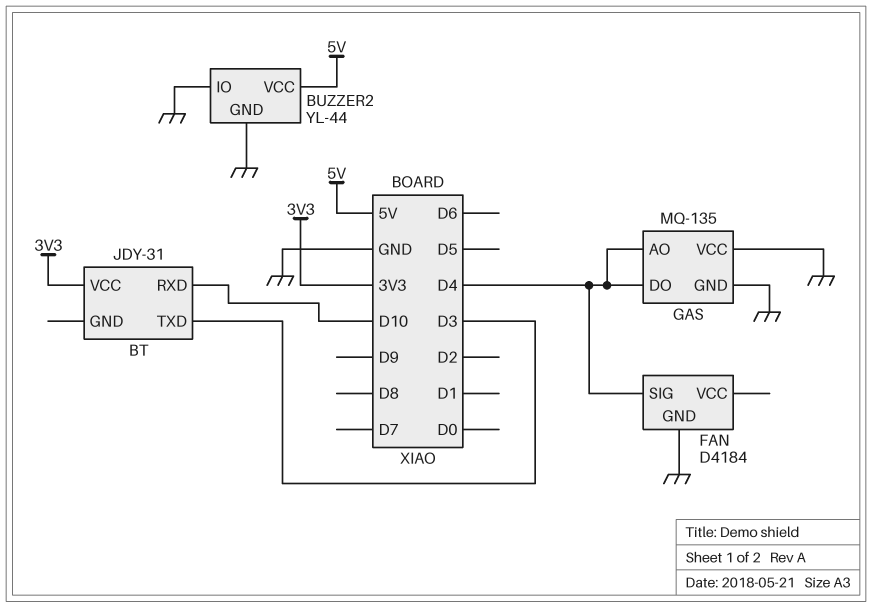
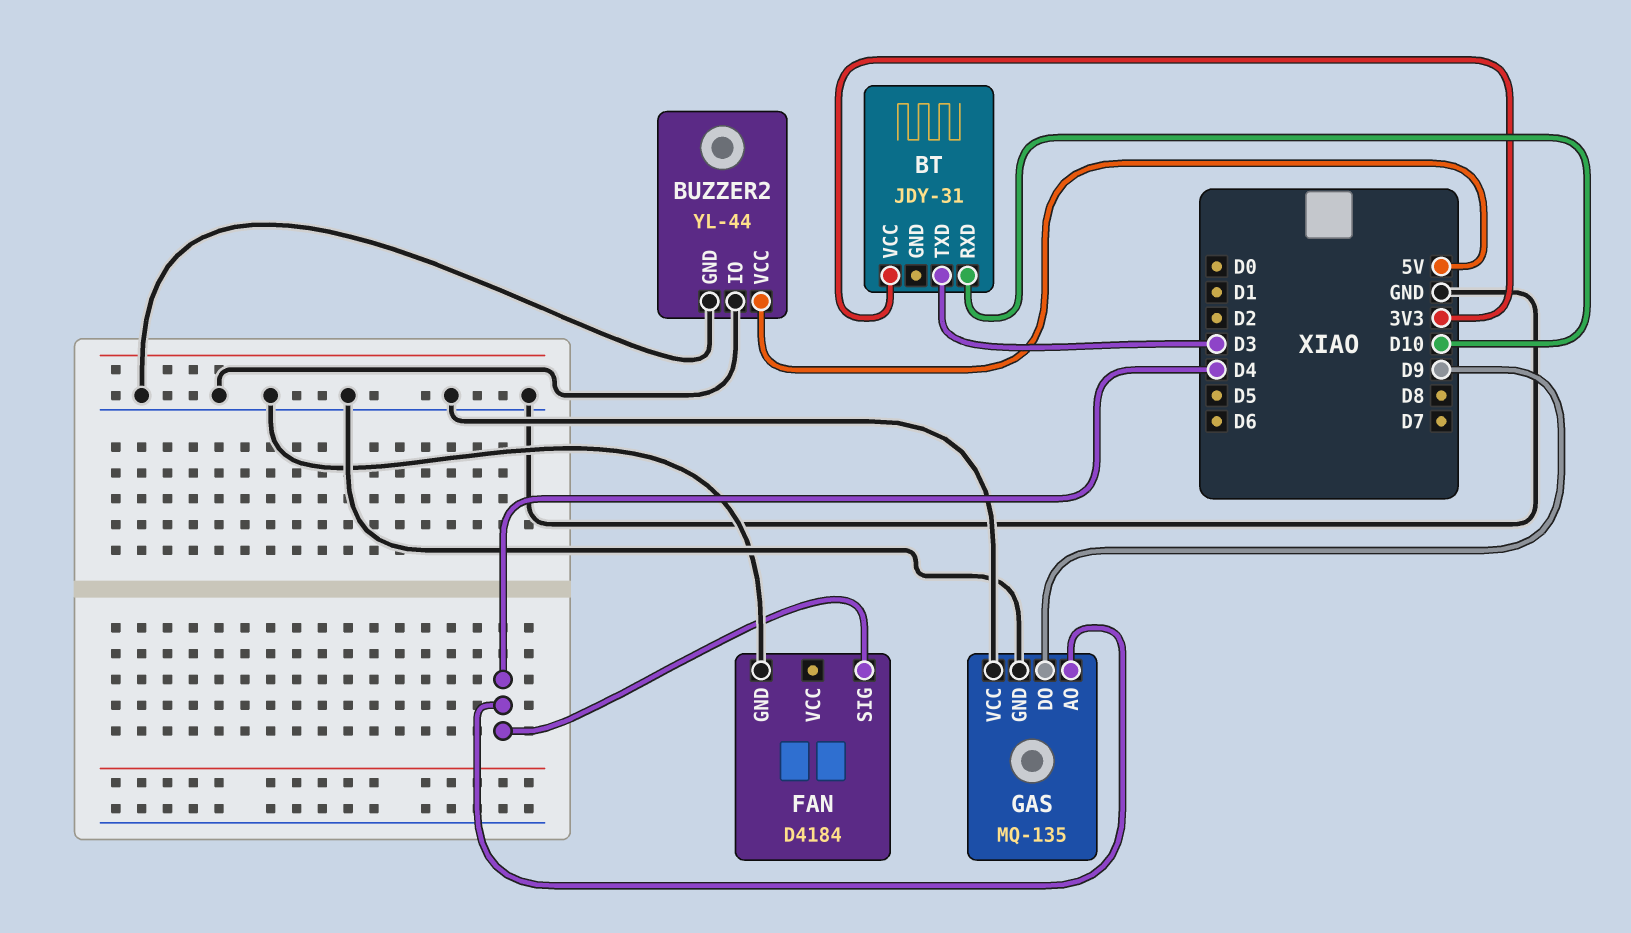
GAS pin DO: D4 -> D9

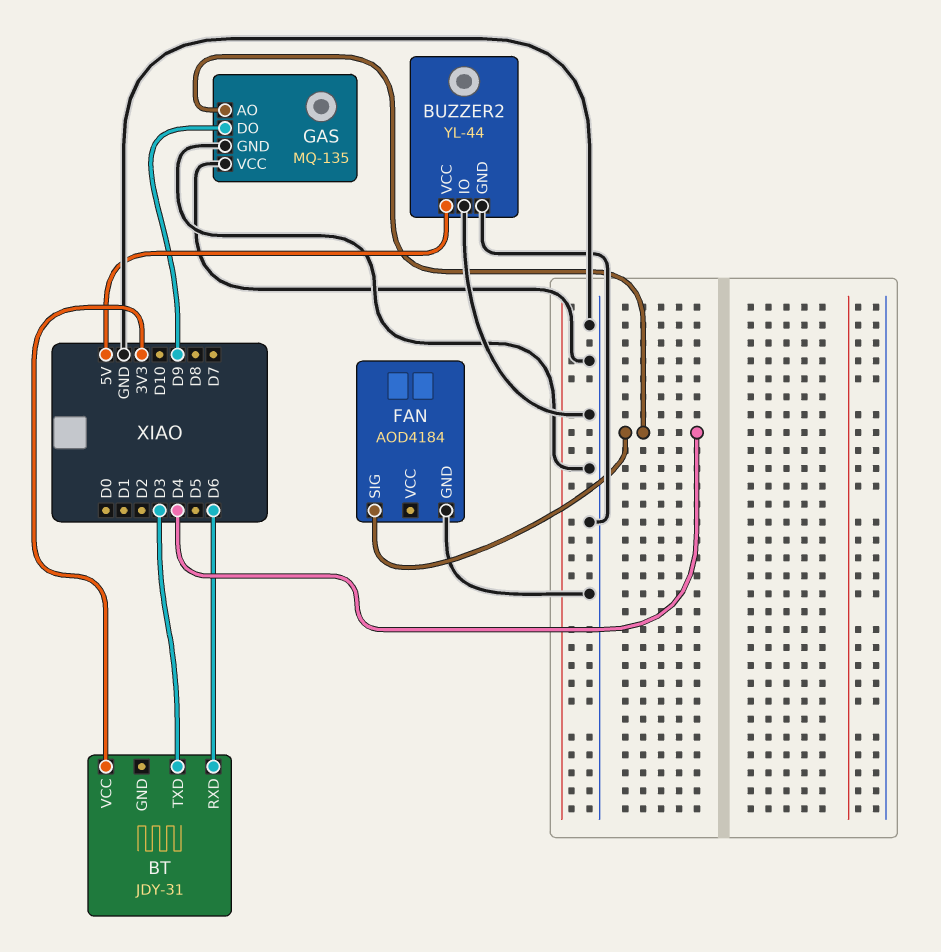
BT pin RXD: D10 -> D6
FAN: D4184 -> AOD4184

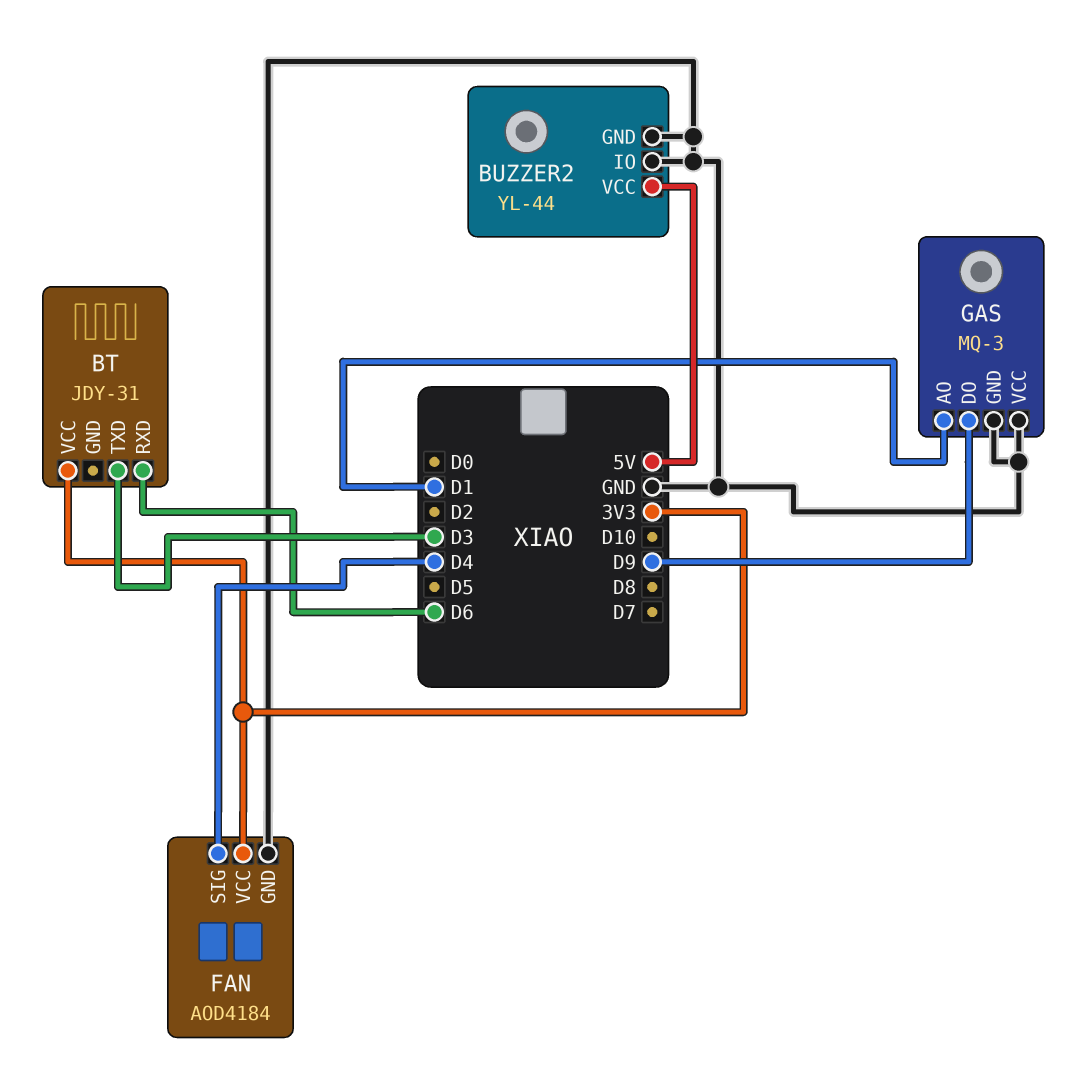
FAN pin VCC: none -> 3V3
GAS: MQ-135 -> MQ-3
GAS pin AO: D4 -> D1

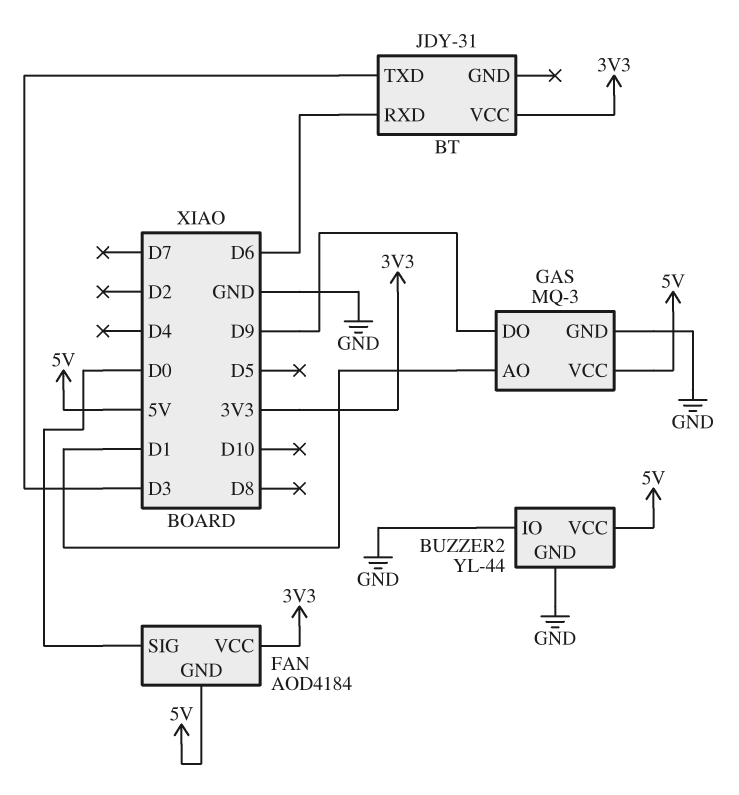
FAN pin GND: GND -> 5V
FAN pin SIG: D4 -> D0
GAS pin VCC: GND -> 5V

